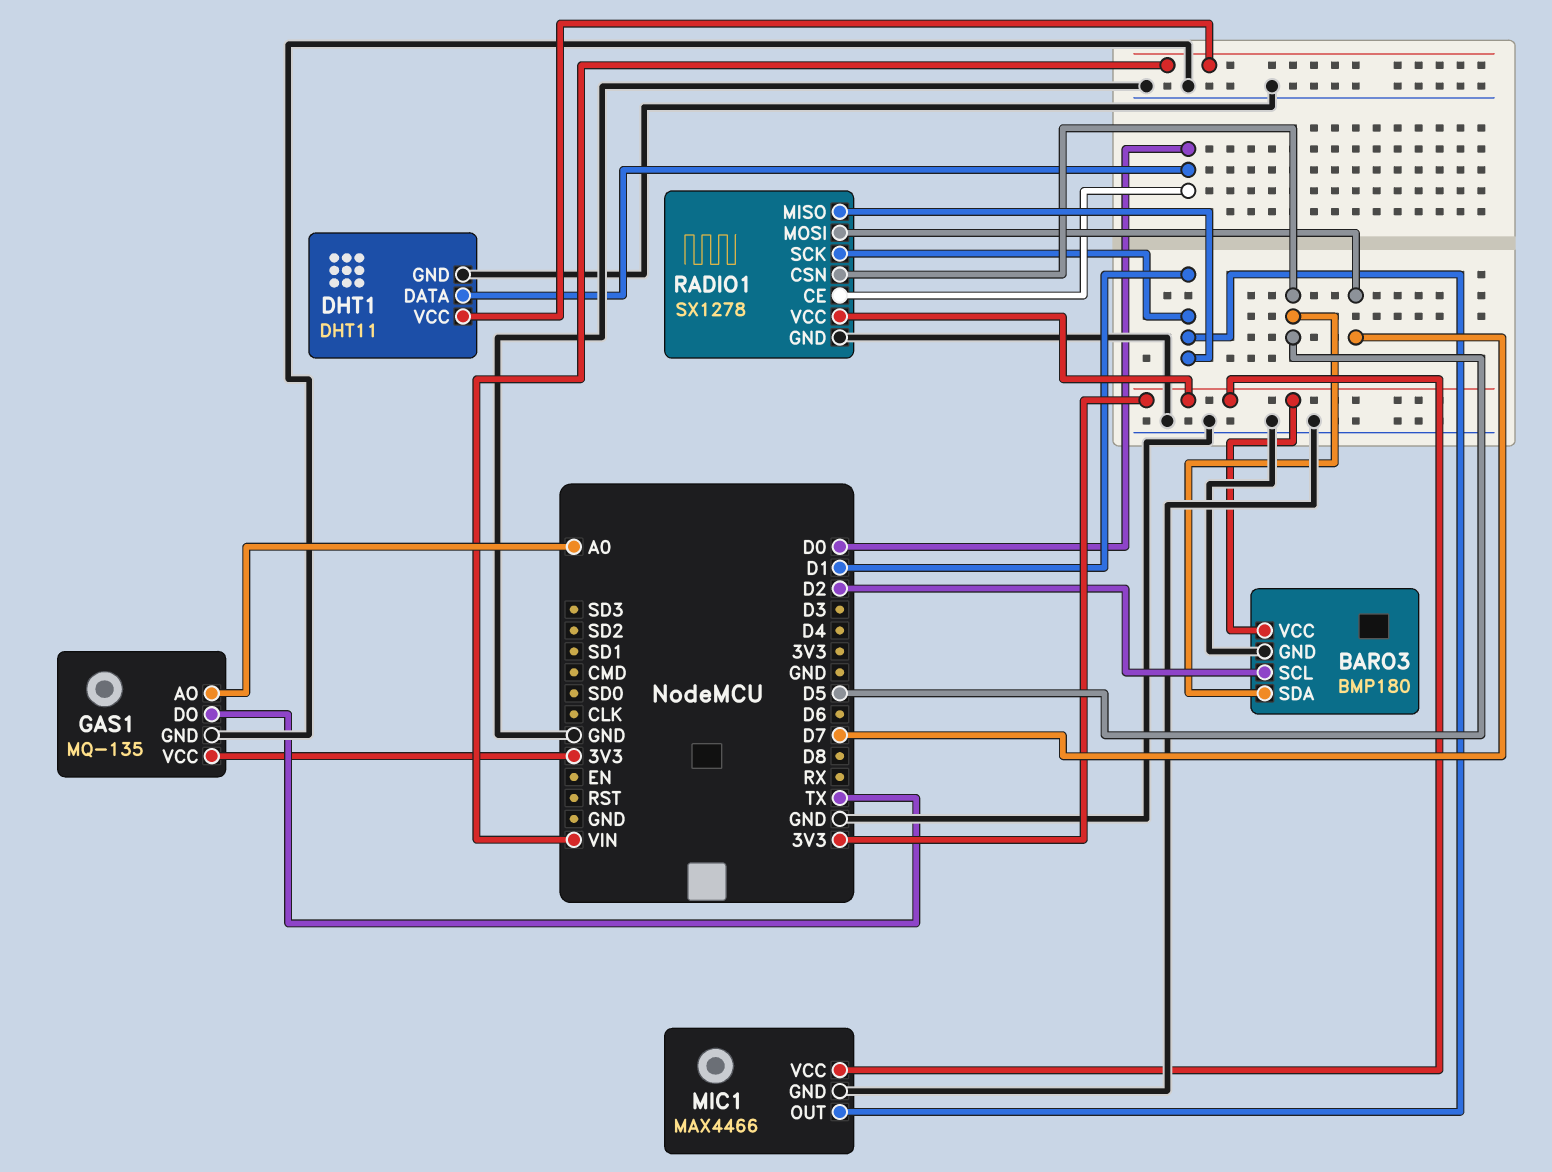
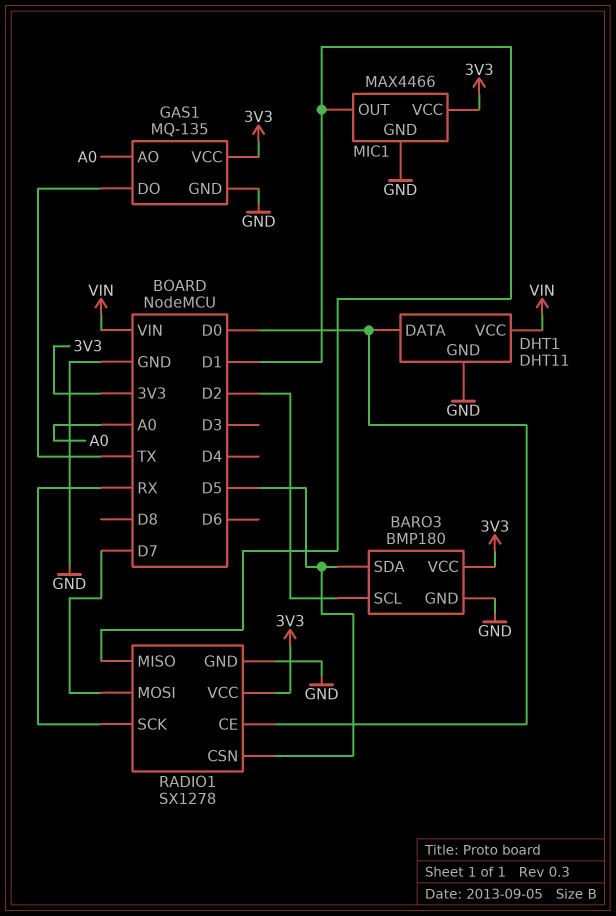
RADIO1 pin SCK: D1 -> RX

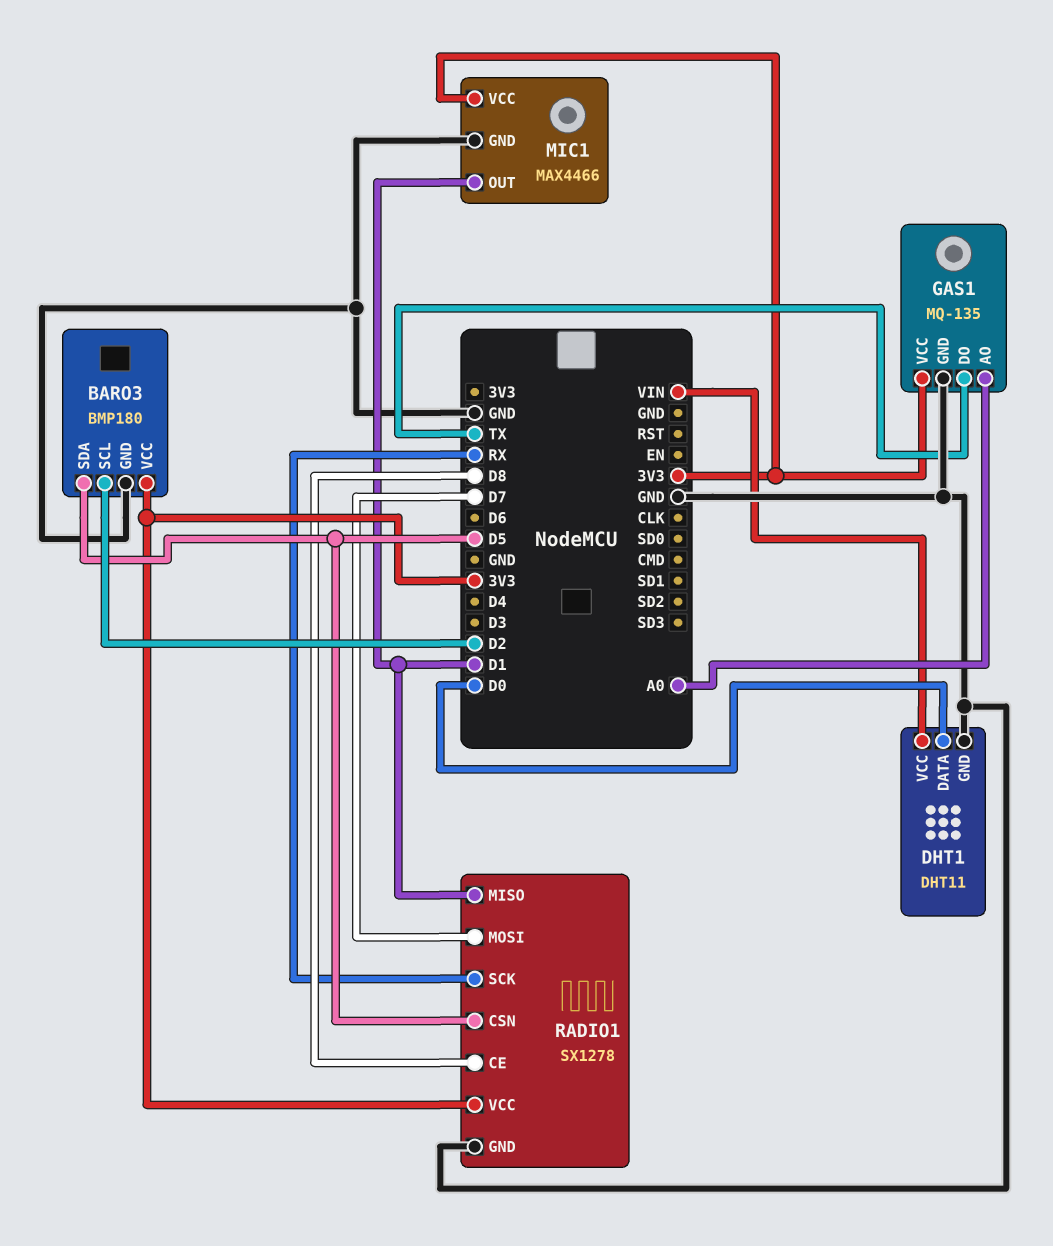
RADIO1 pin CE: D0 -> D8

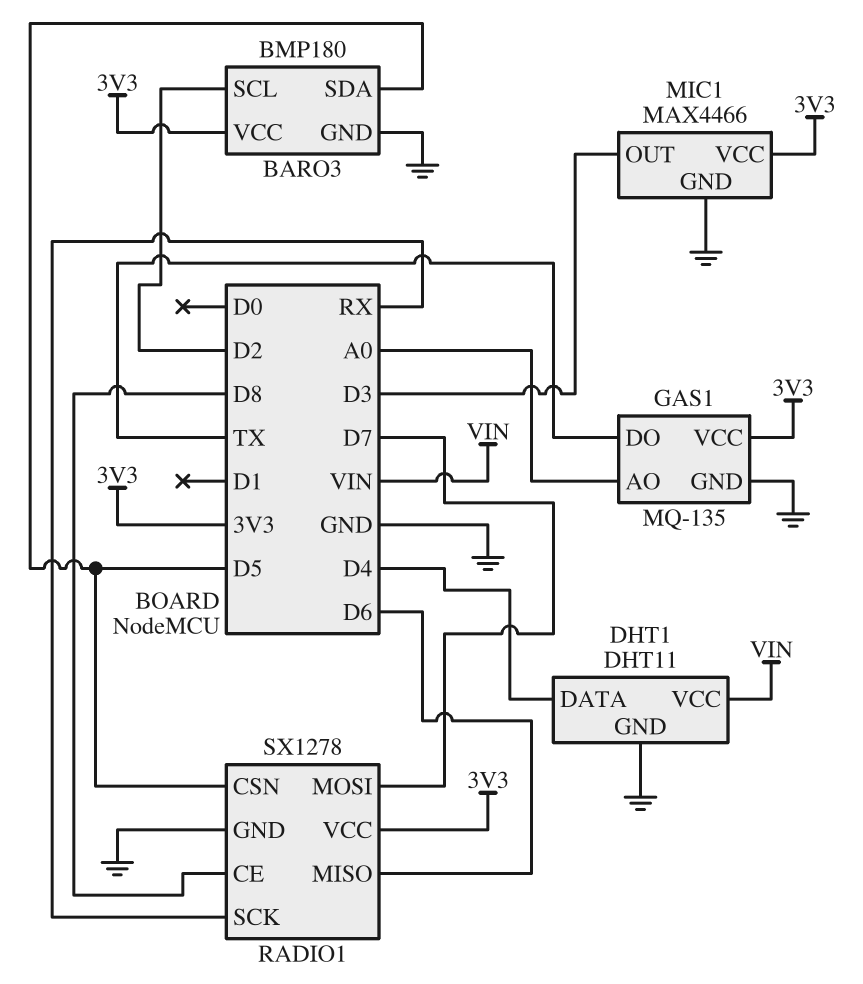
DHT1 pin DATA: D0 -> D4
MIC1 pin OUT: D1 -> D3
RADIO1 pin MISO: D1 -> D6

